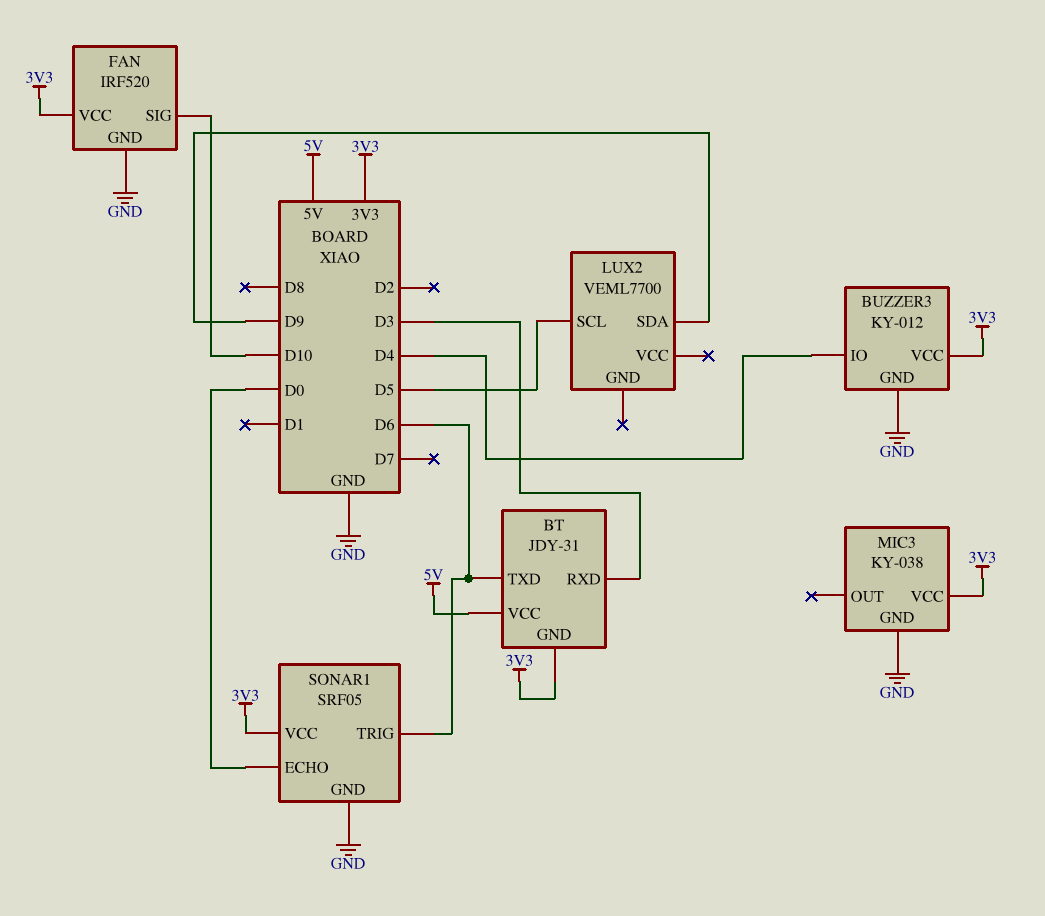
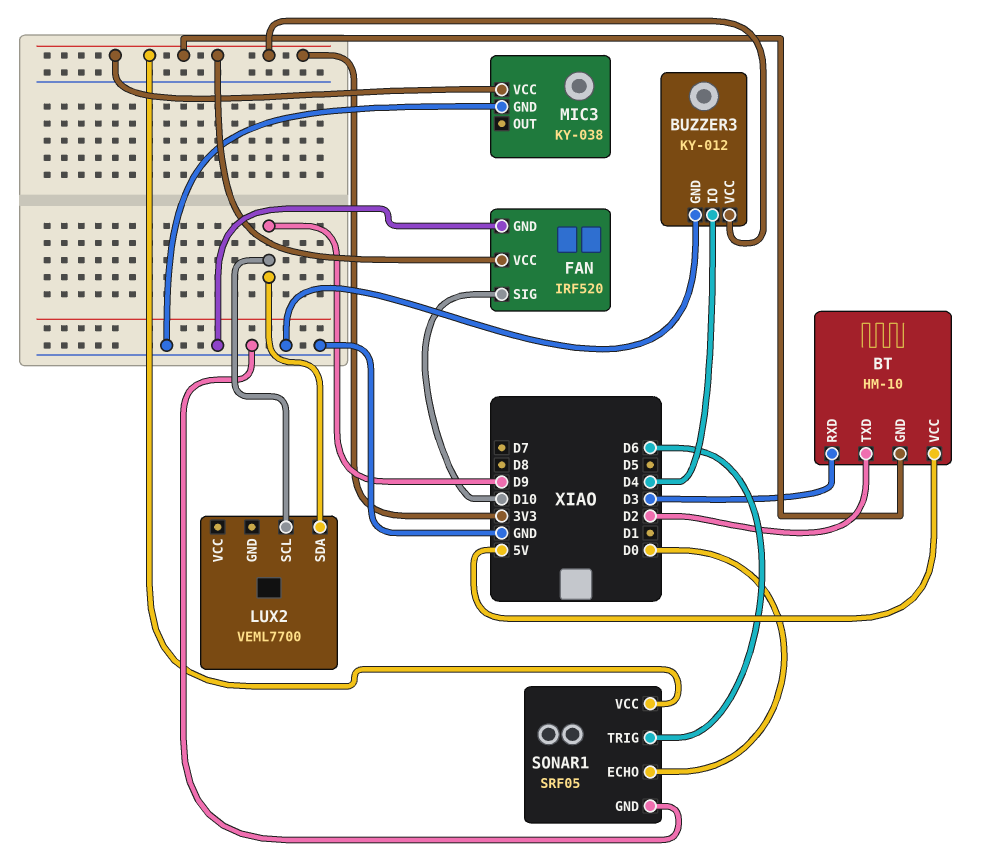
BT: JDY-31 -> HM-10
BT pin TXD: D6 -> D2
LUX2 pin SCL: D5 -> D9

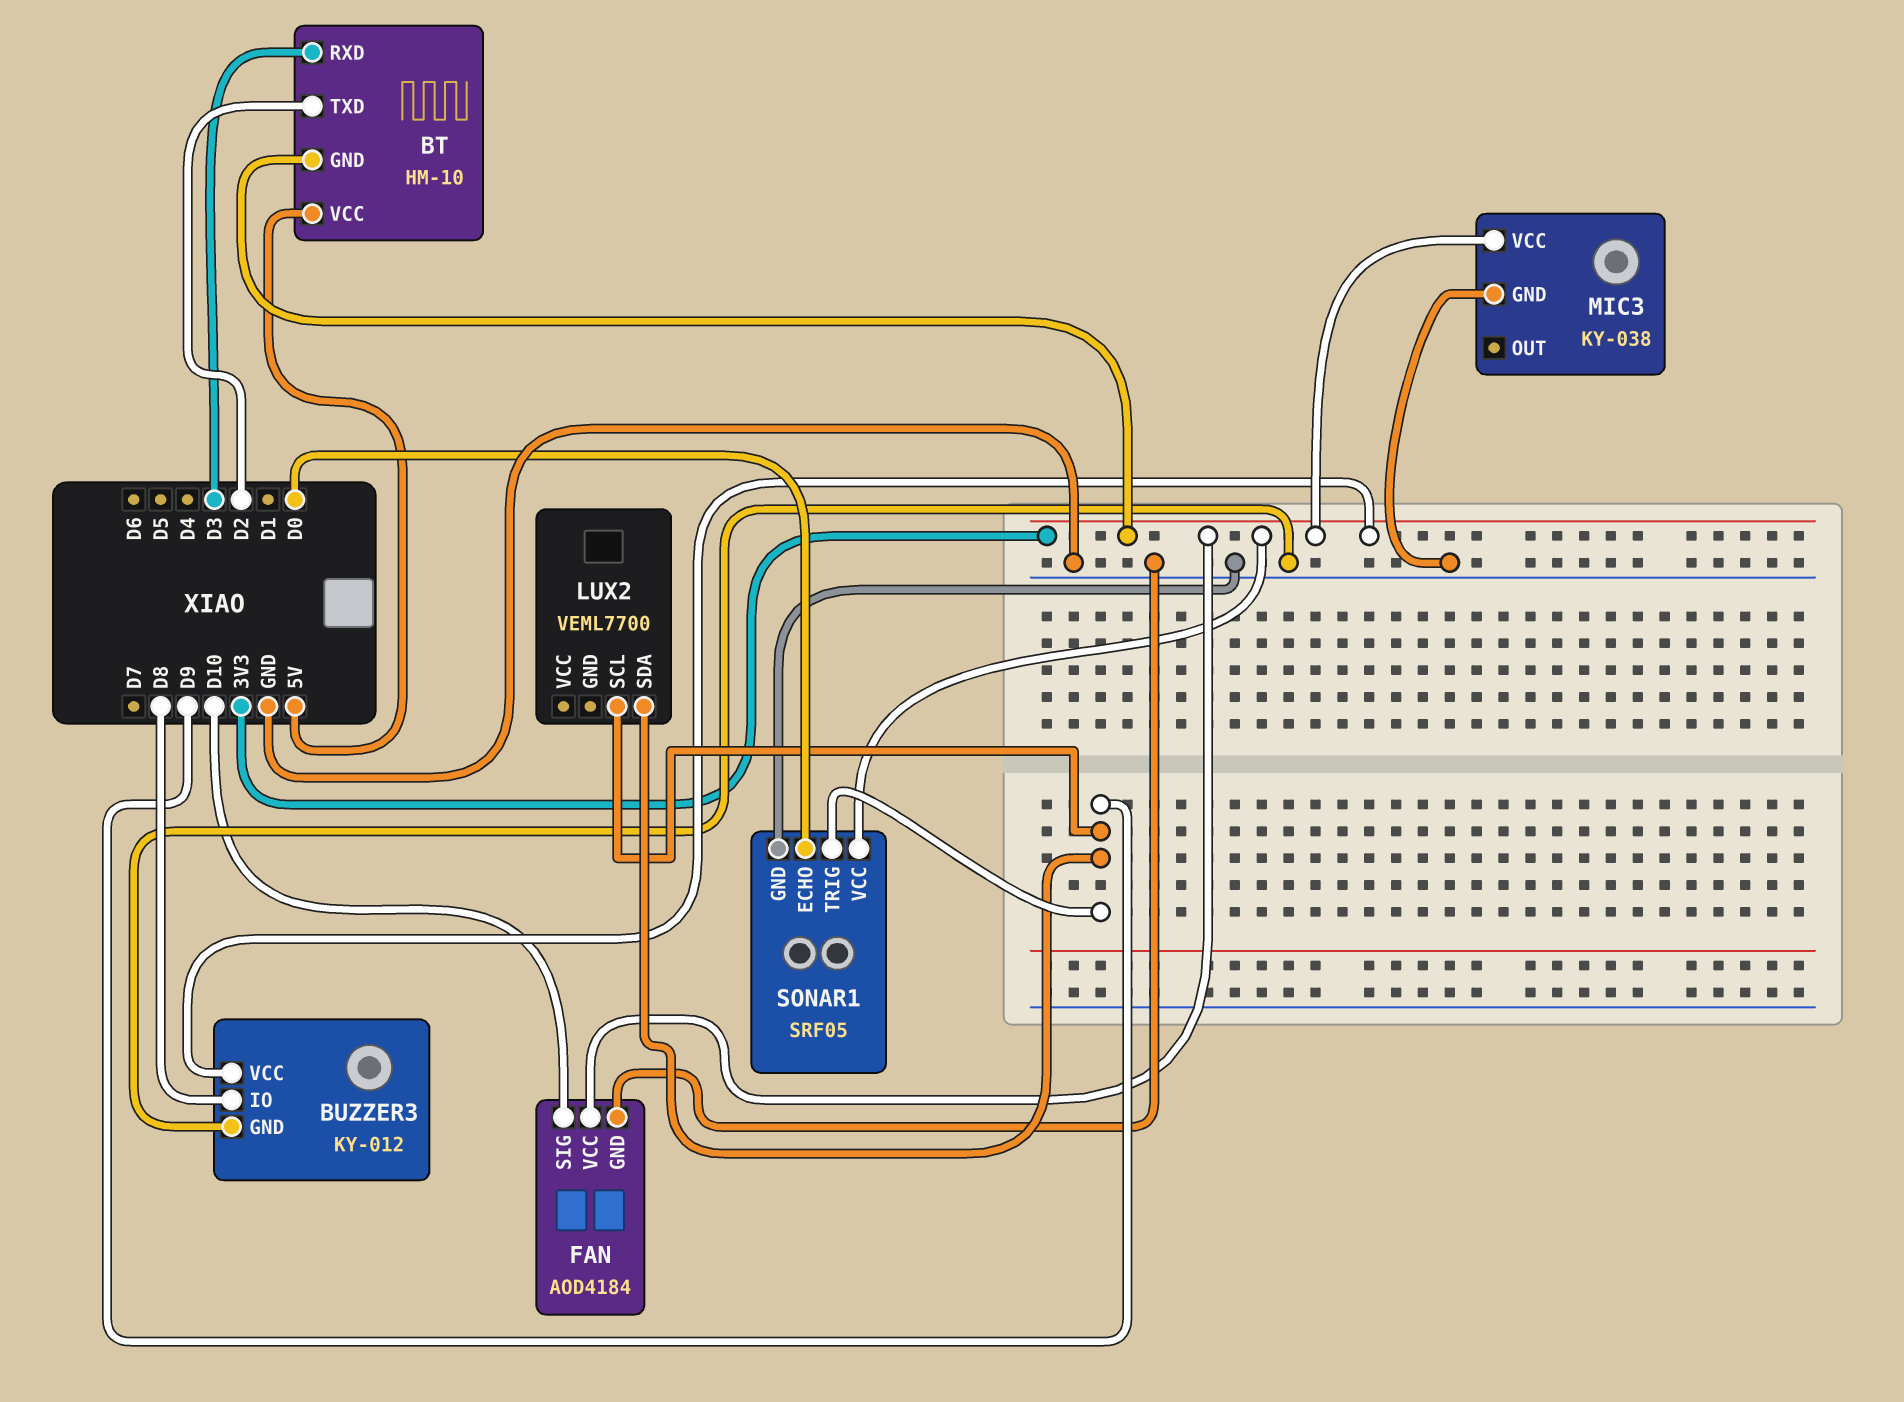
BUZZER3 pin IO: D4 -> D8
FAN: IRF520 -> AOD4184
SONAR1 pin TRIG: D6 -> D9

